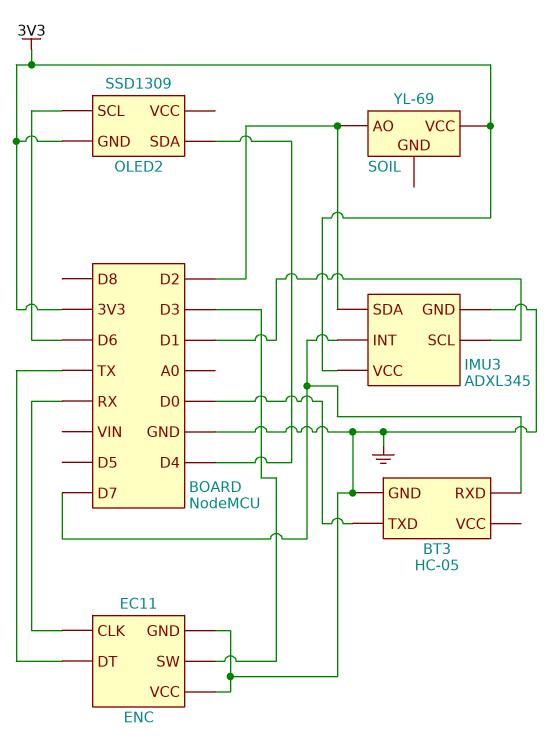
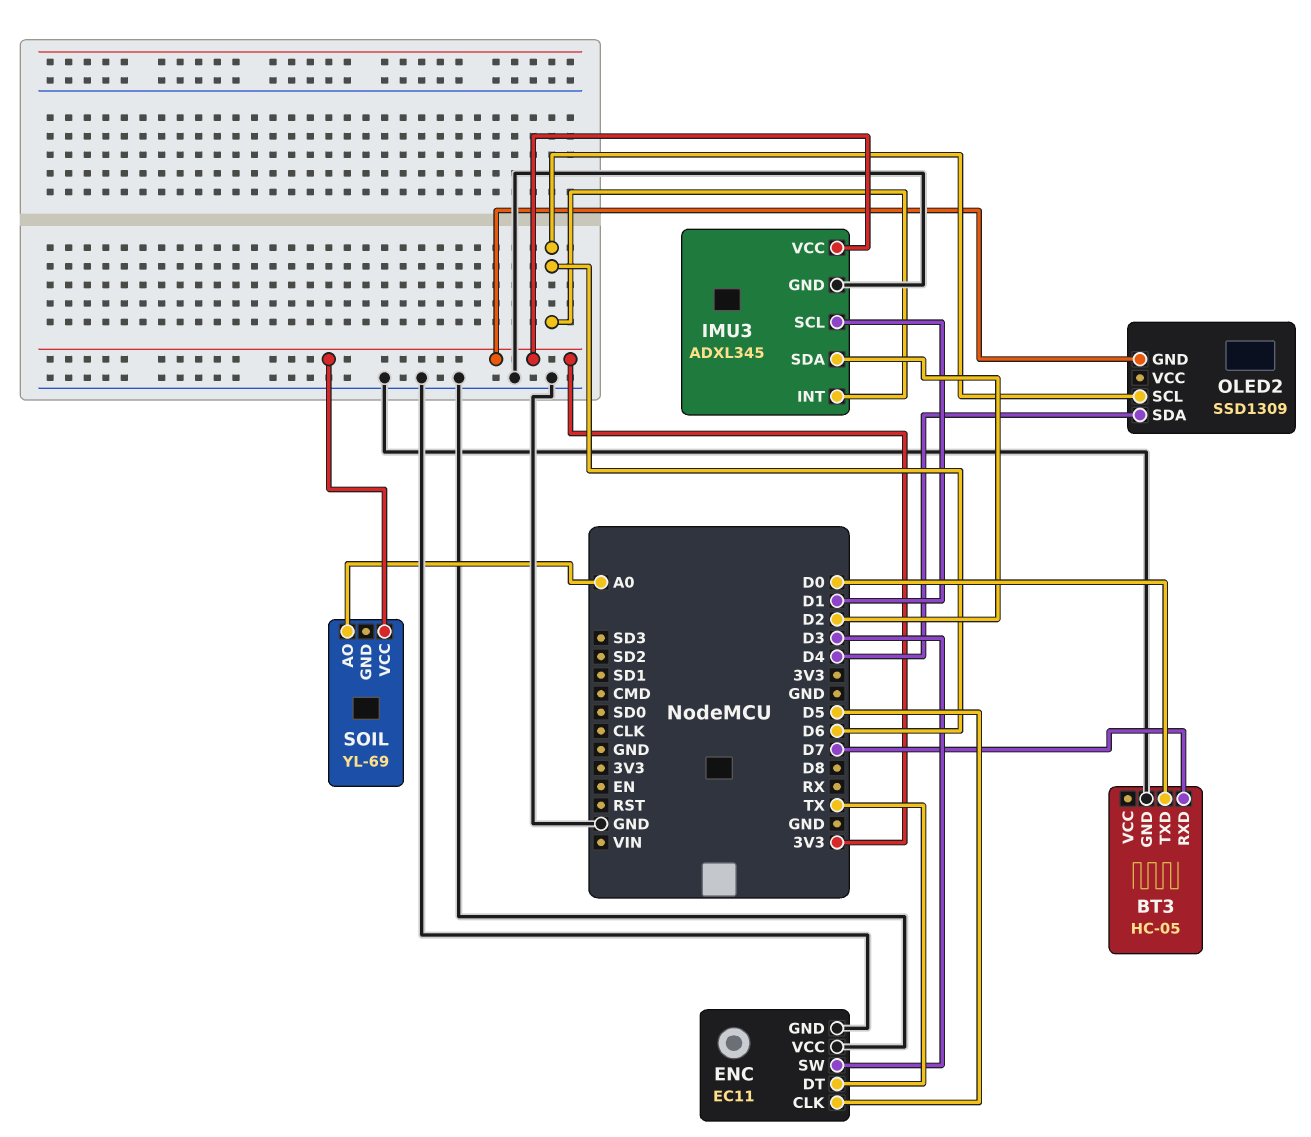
ENC pin CLK: RX -> D5
IMU3 pin INT: D7 -> D6
SOIL pin AO: D2 -> A0

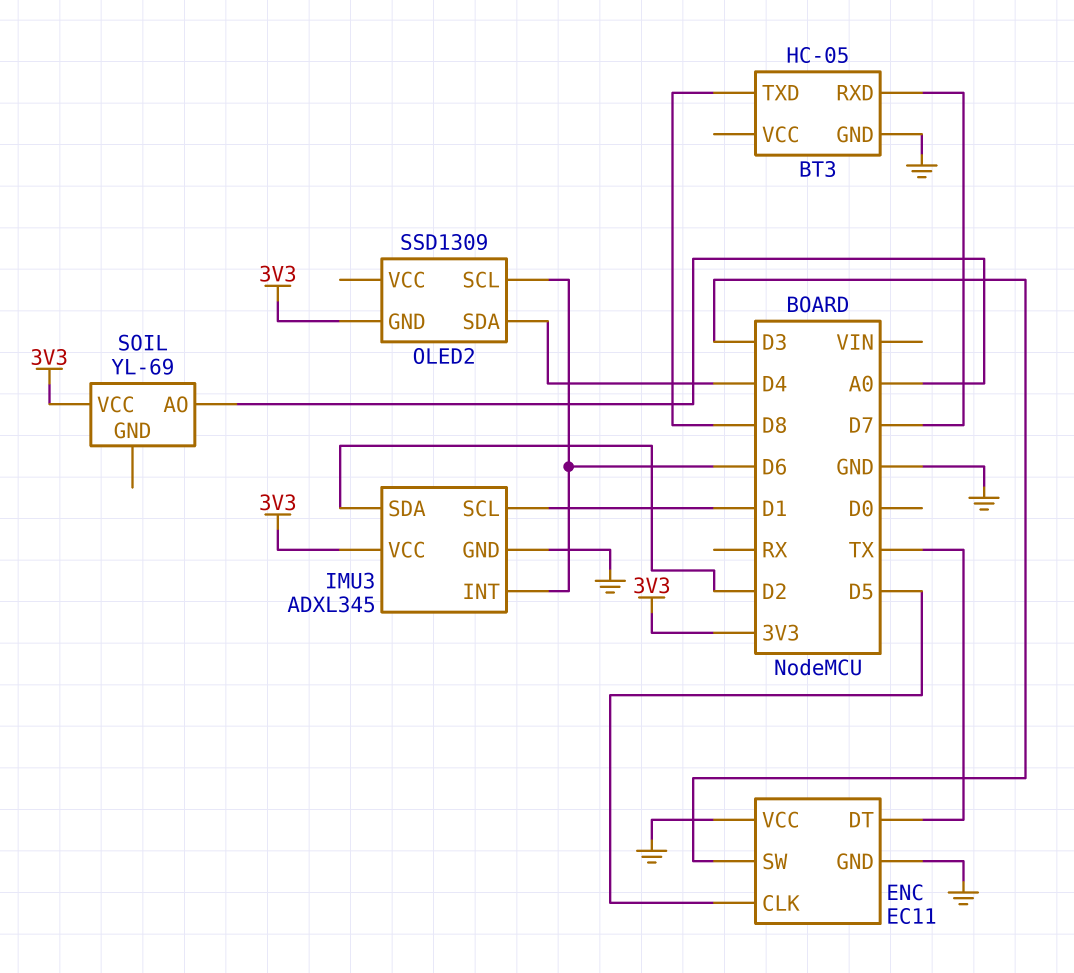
BT3 pin TXD: D0 -> D8

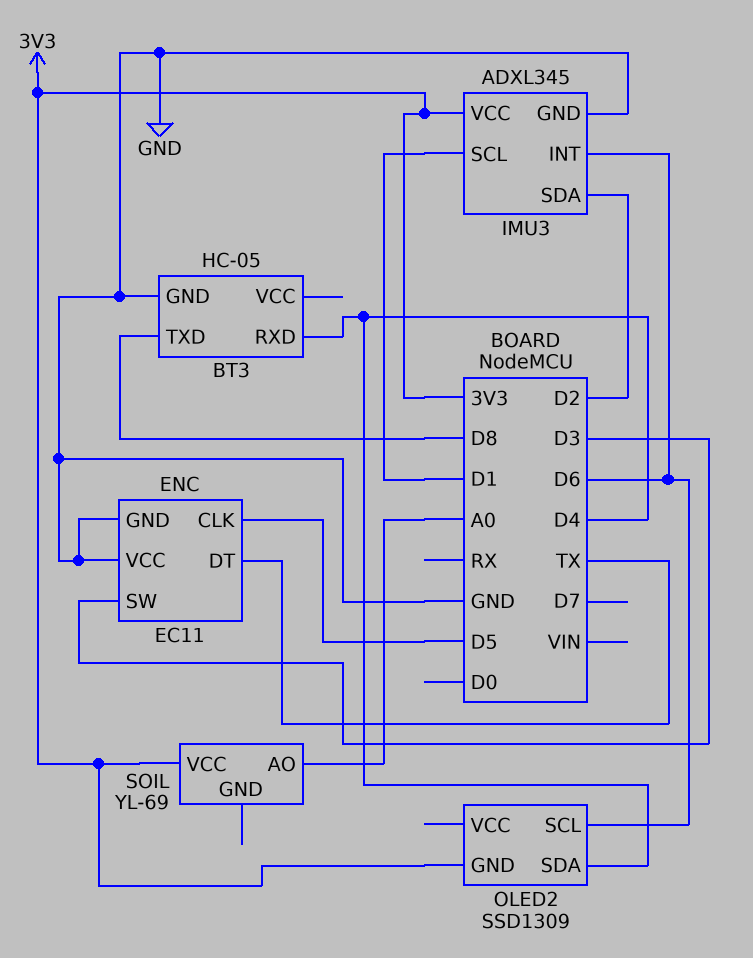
BT3 pin RXD: D7 -> D4

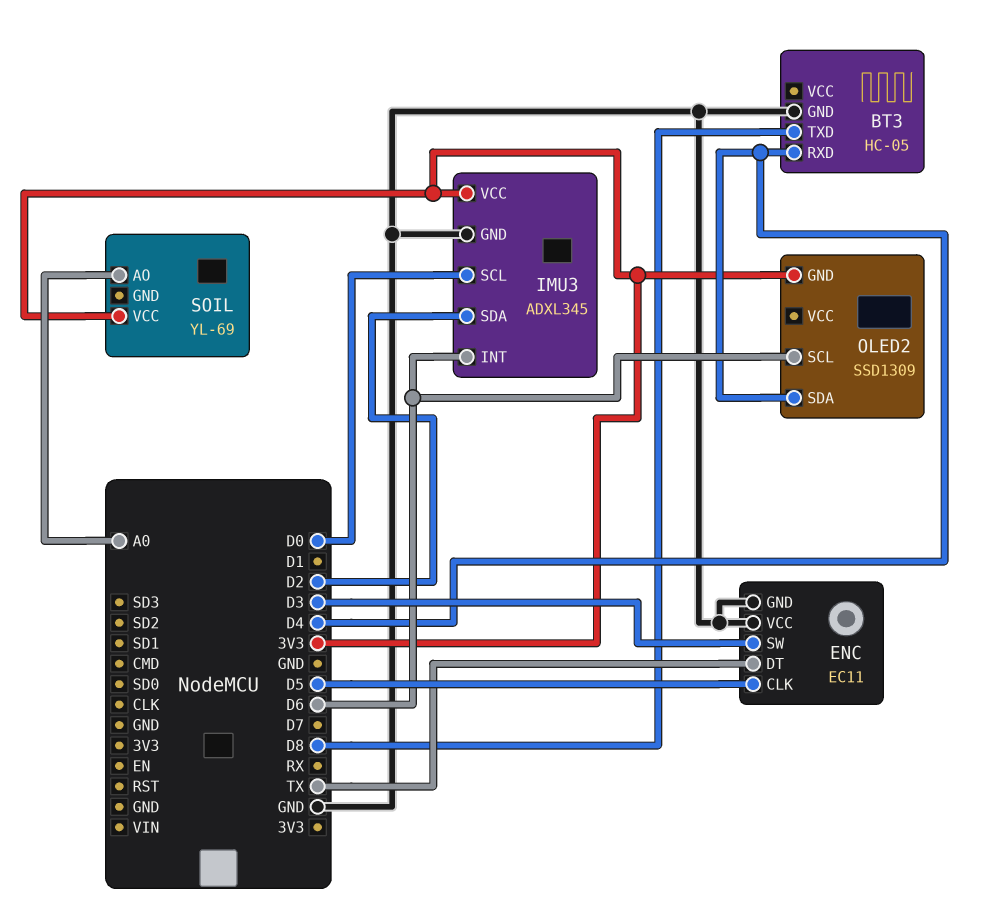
IMU3 pin SCL: D1 -> D0

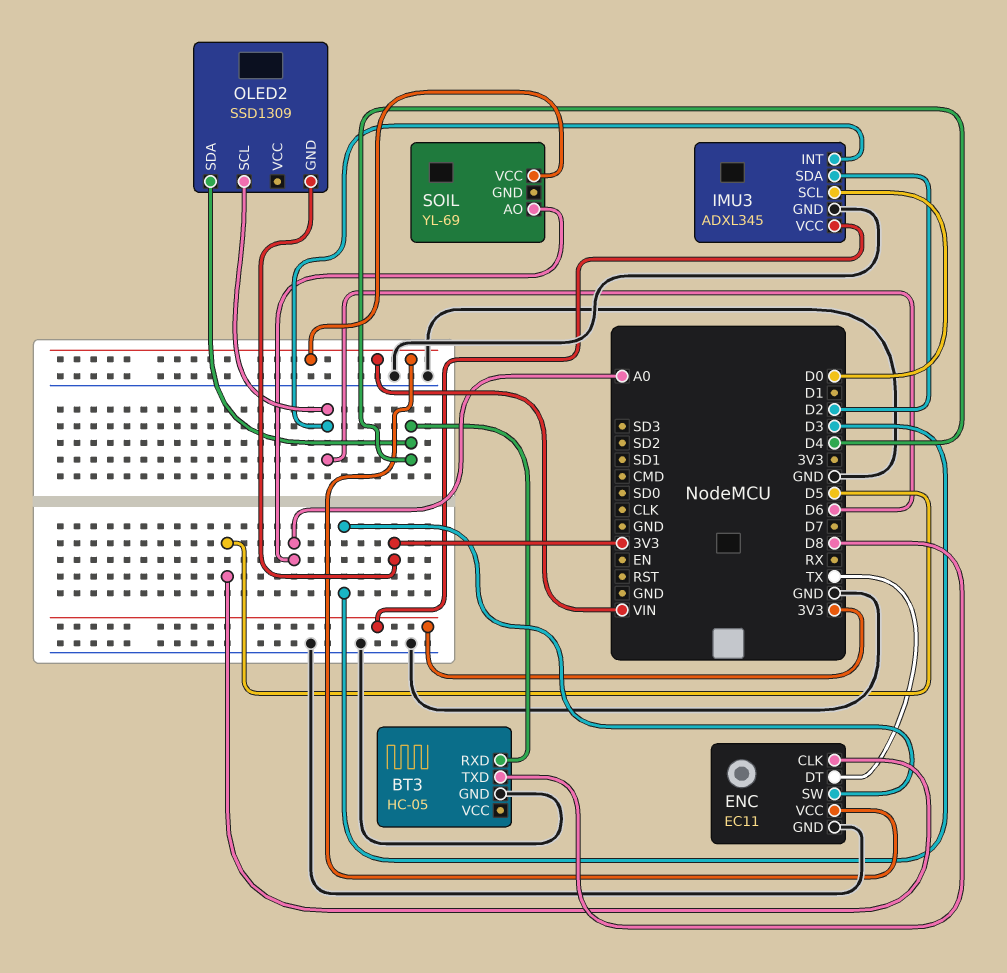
ENC pin VCC: GND -> VIN
SOIL pin VCC: 3V3 -> VIN

